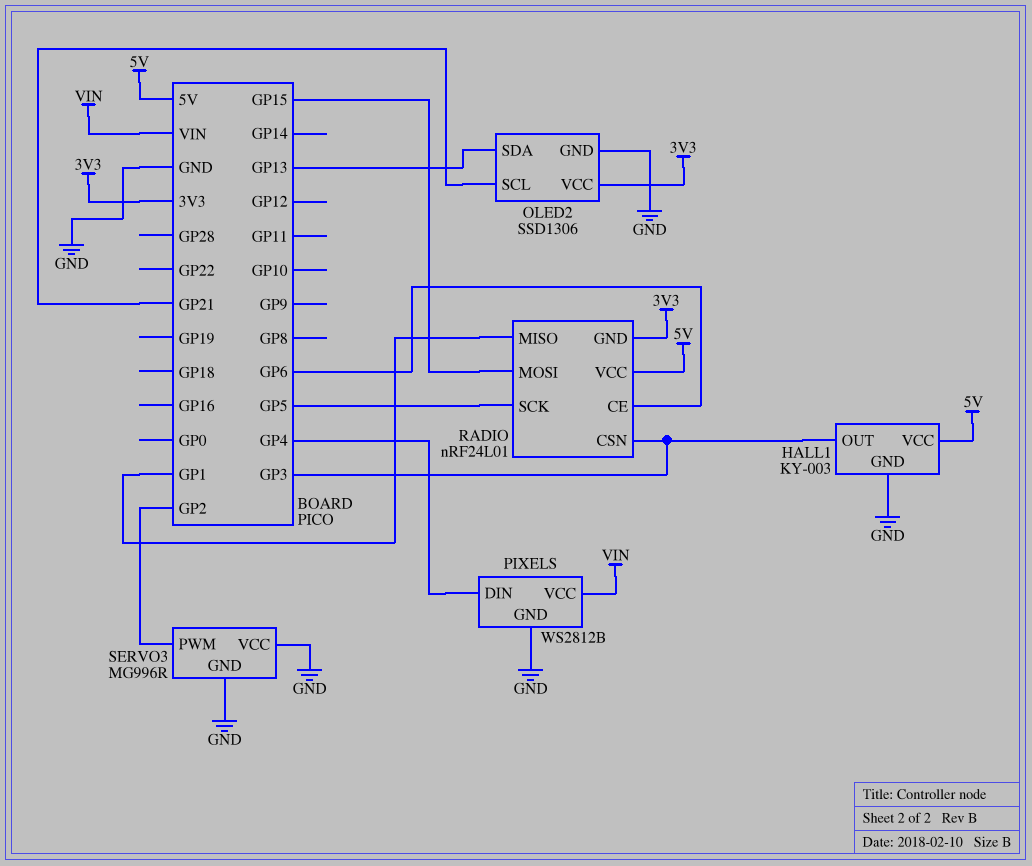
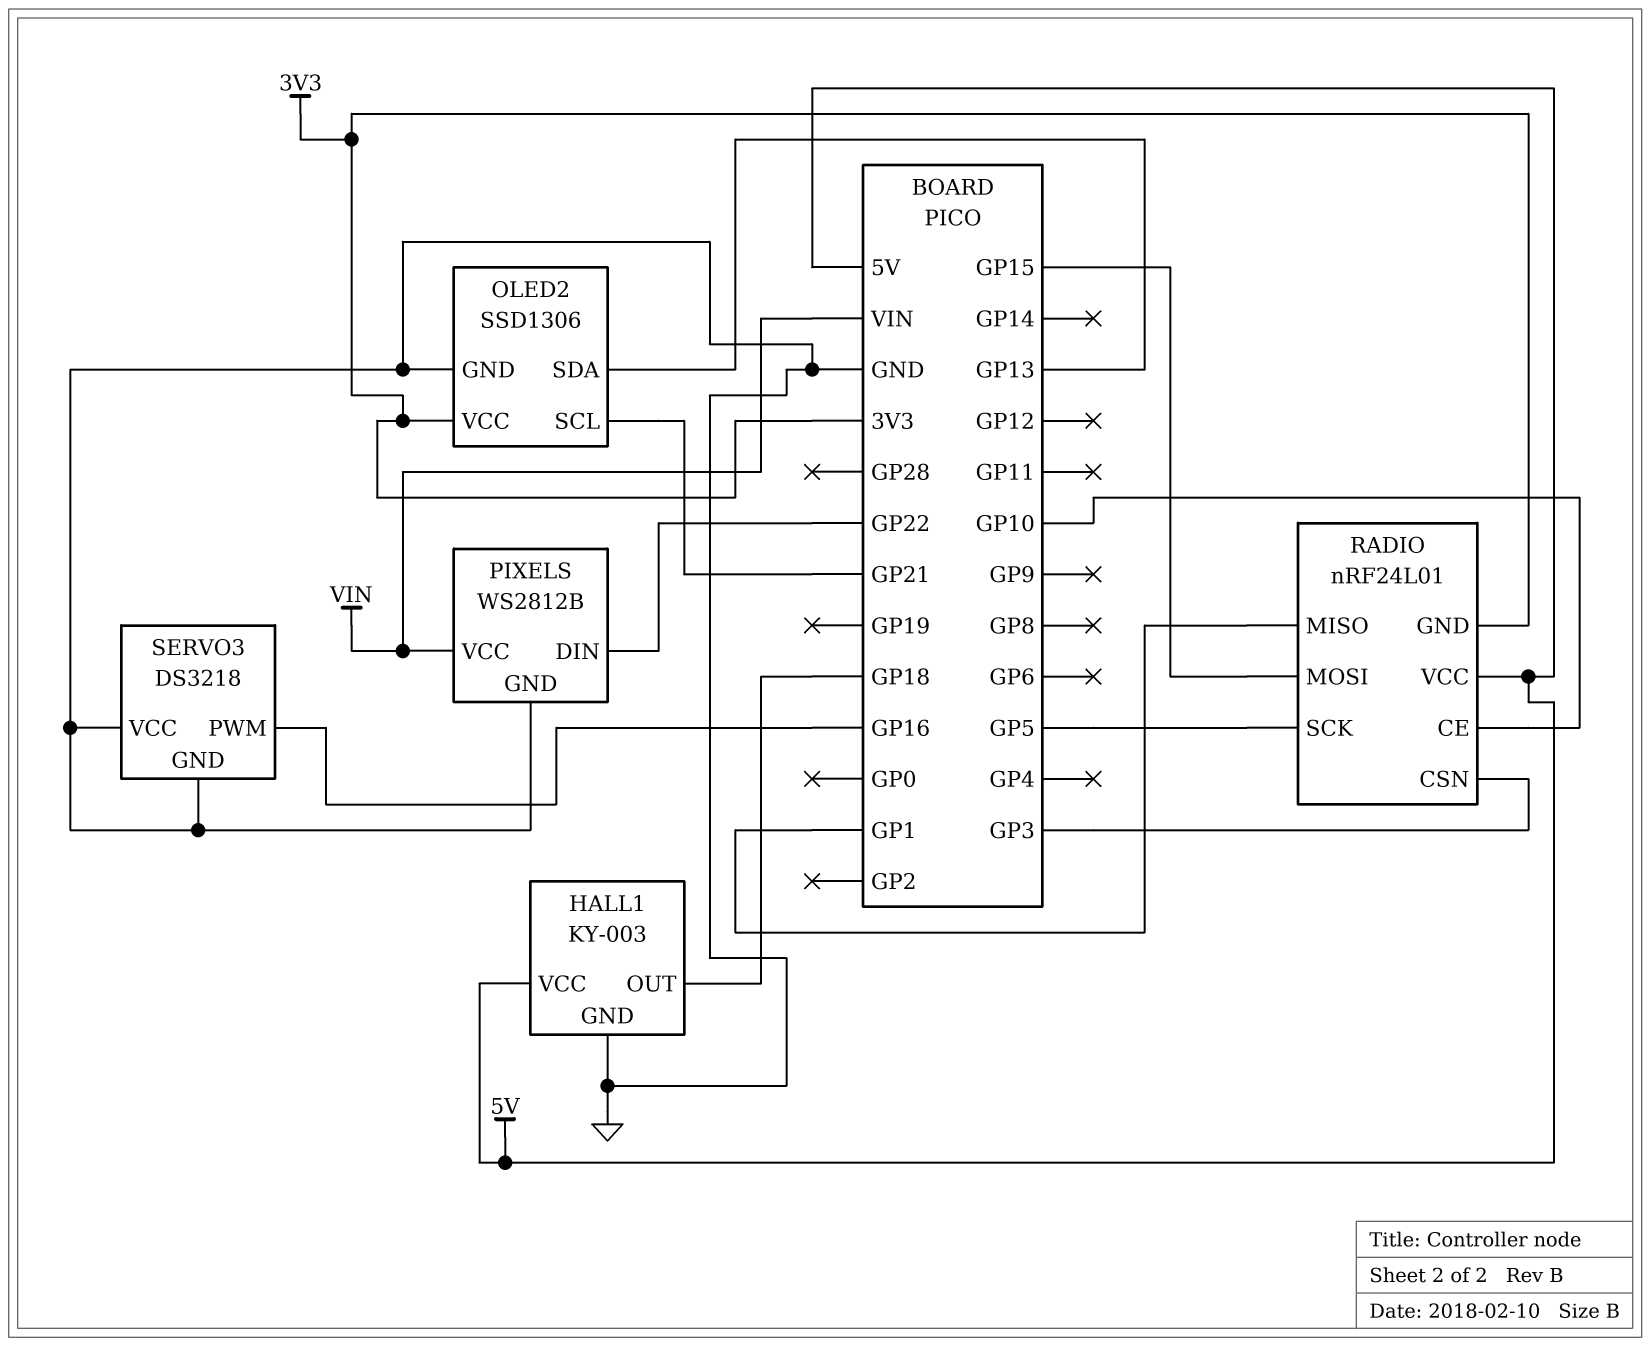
HALL1 pin OUT: GP3 -> GP18
PIXELS pin DIN: GP4 -> GP22
RADIO pin CE: GP6 -> GP10
SERVO3: MG996R -> DS3218
SERVO3 pin PWM: GP2 -> GP16

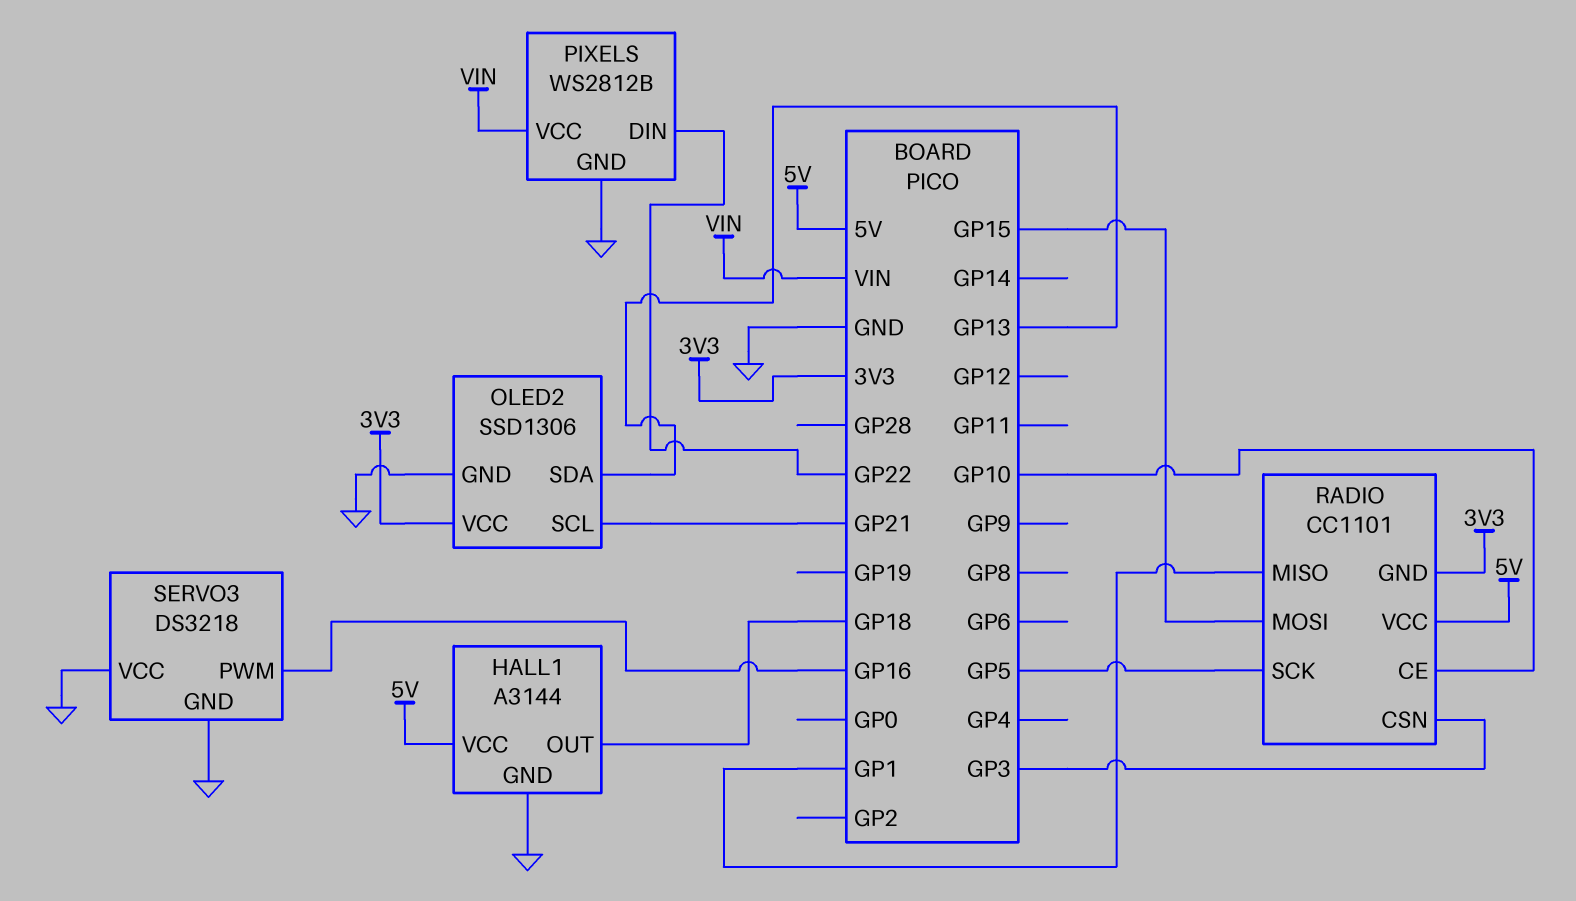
HALL1: KY-003 -> A3144
RADIO: nRF24L01 -> CC1101

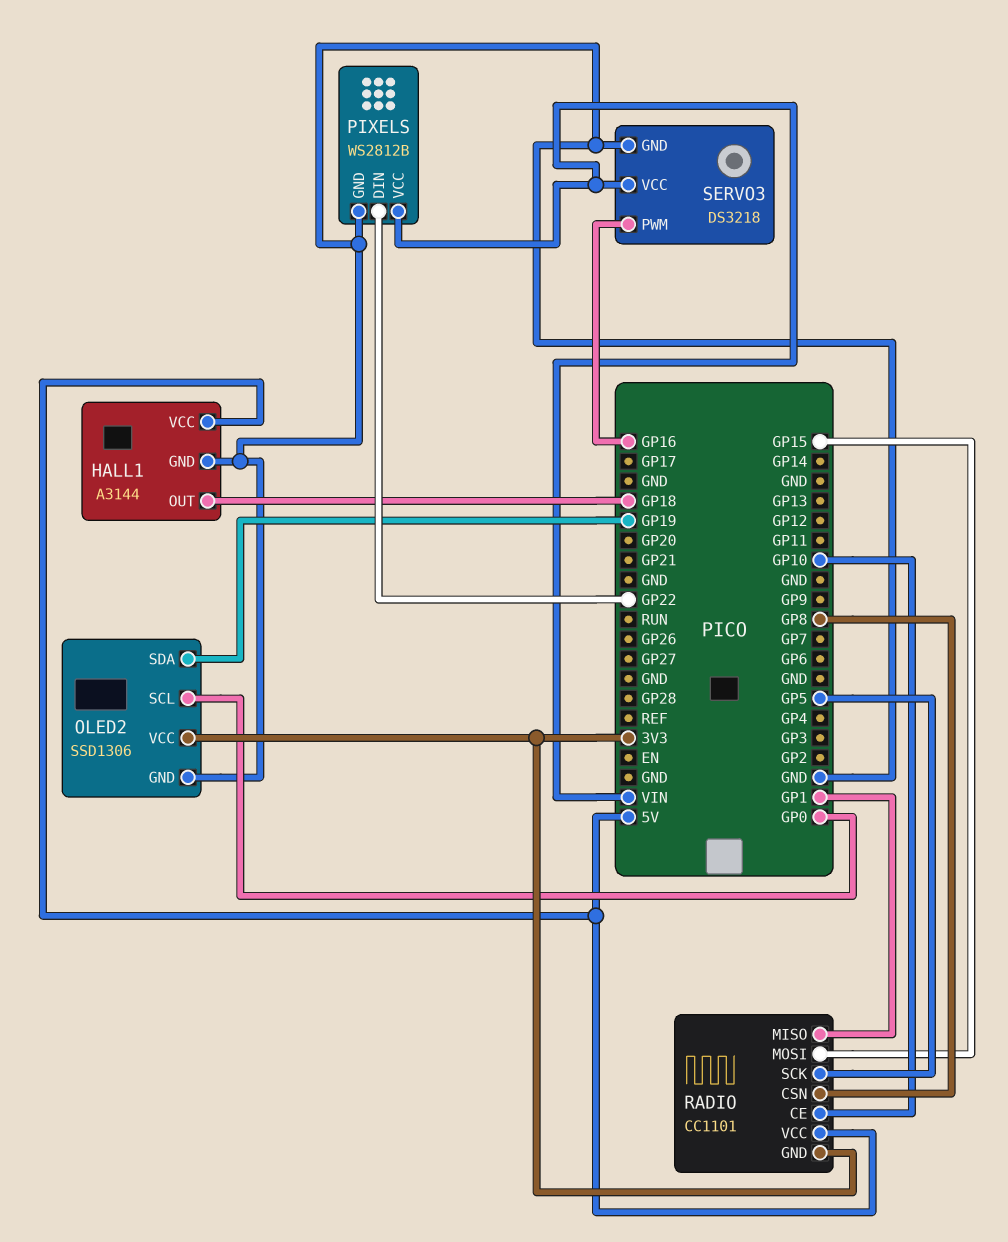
OLED2 pin SCL: GP21 -> GP0
OLED2 pin SDA: GP13 -> GP19
RADIO pin CSN: GP3 -> GP8
SERVO3 pin VCC: GND -> VIN

